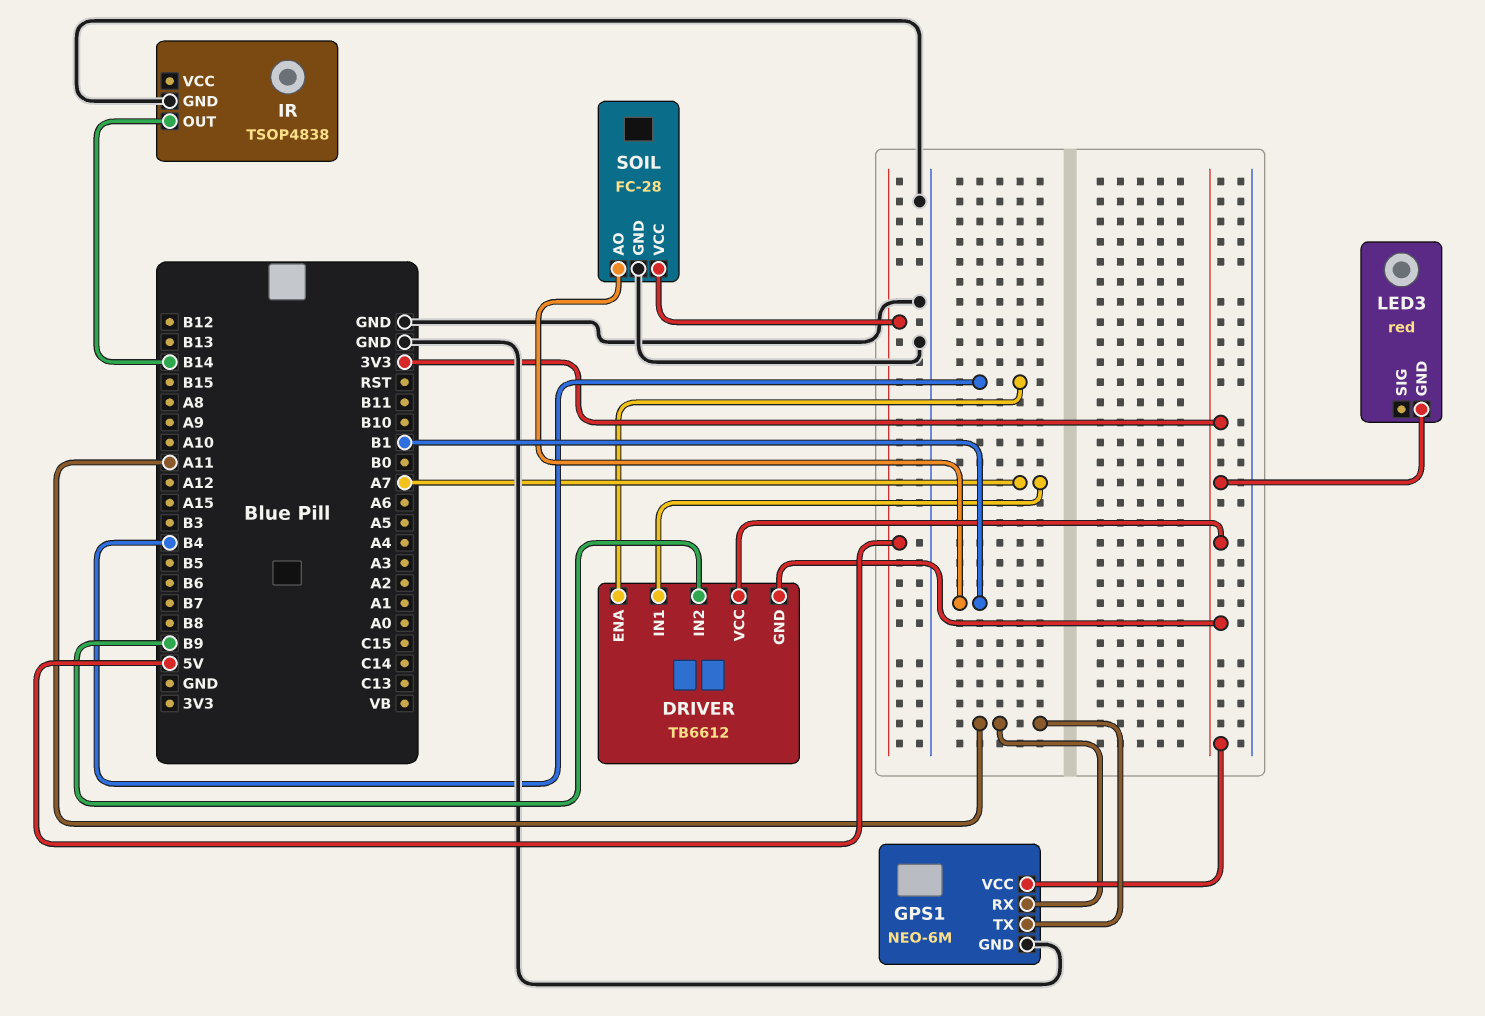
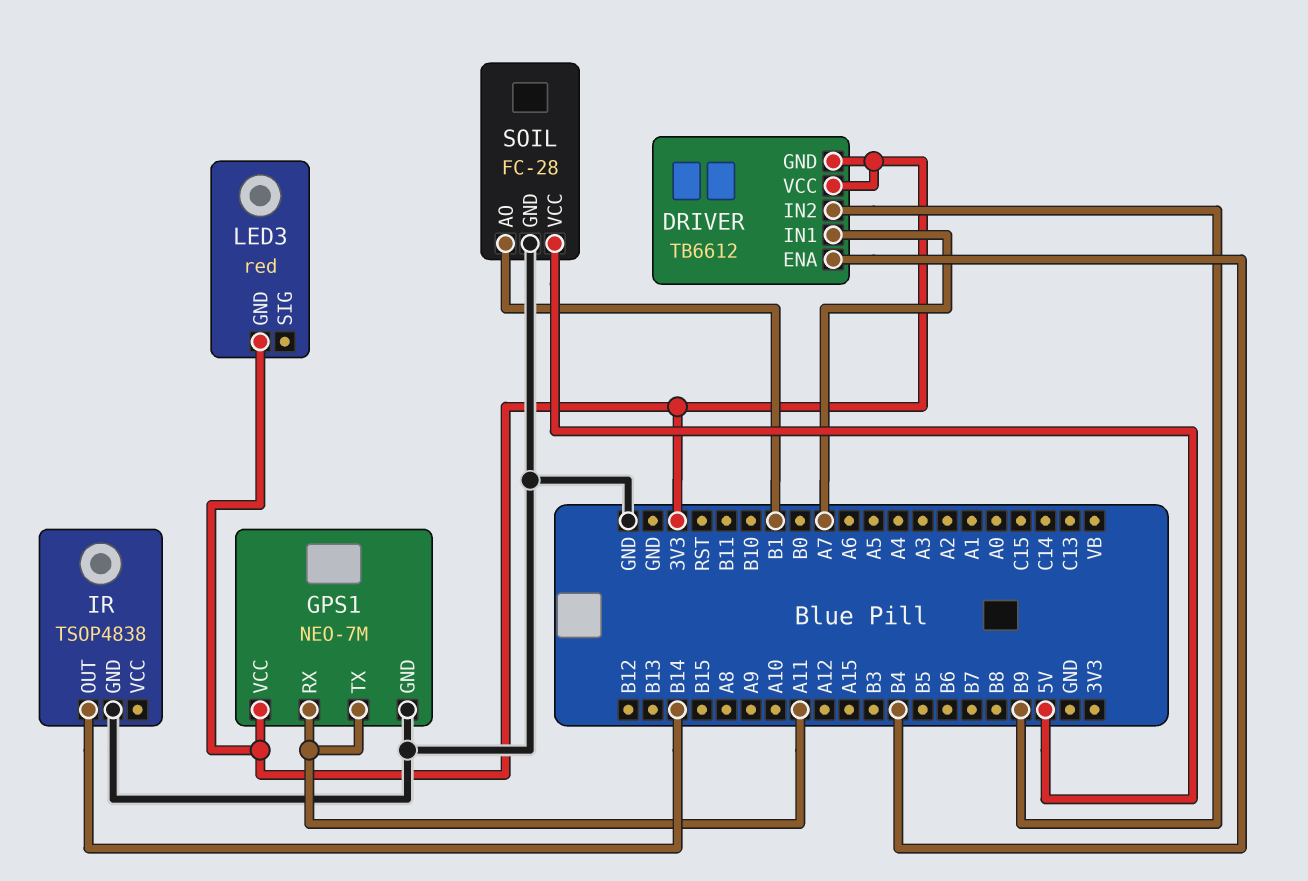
GPS1: NEO-6M -> NEO-7M

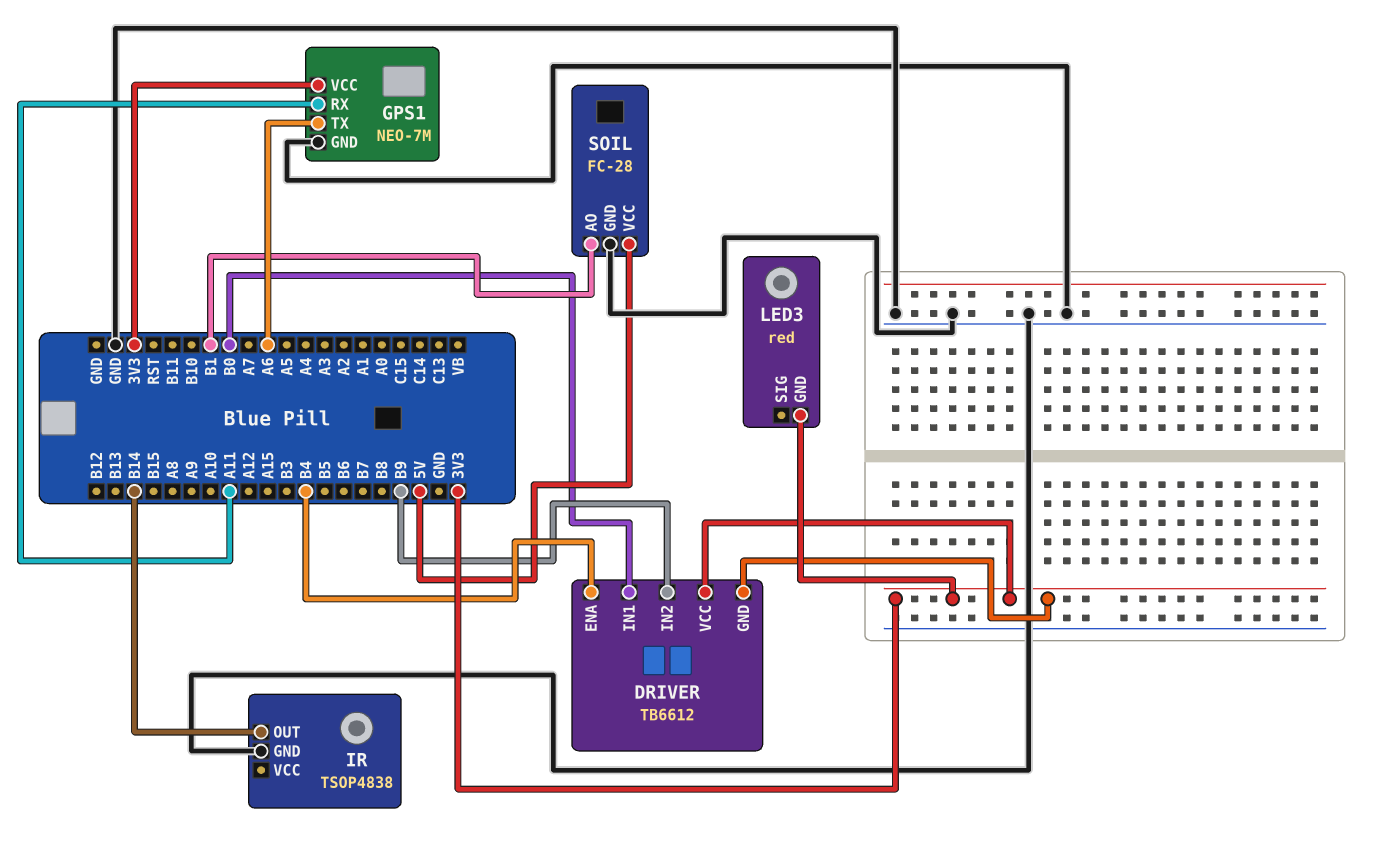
DRIVER pin IN1: A7 -> B0
GPS1 pin TX: A11 -> A6

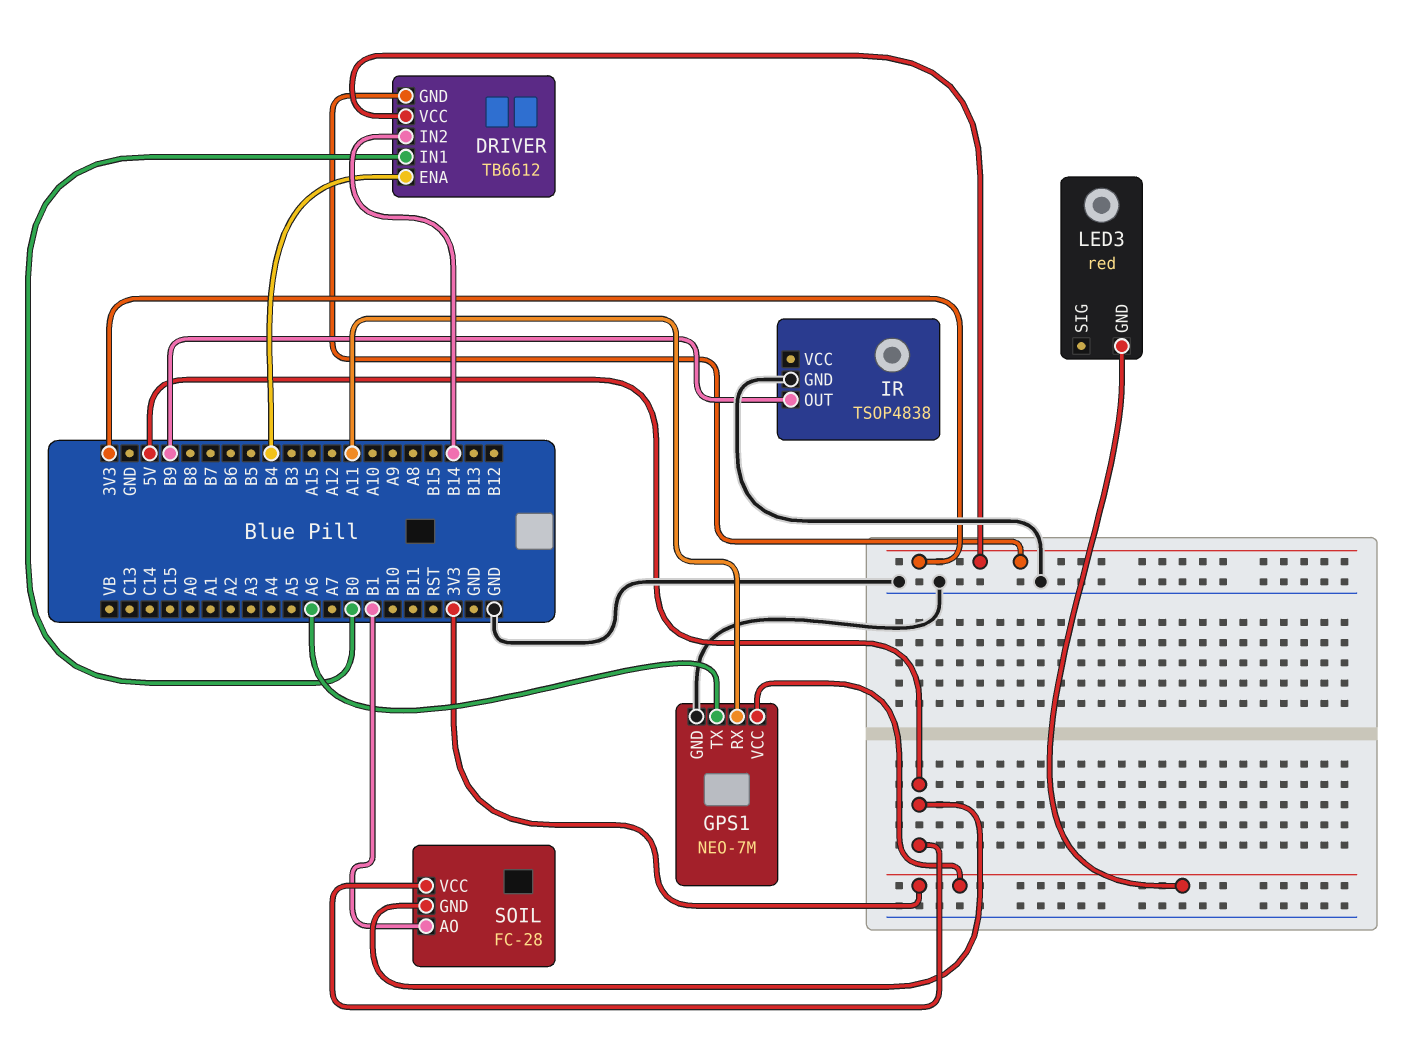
DRIVER pin IN2: B9 -> B14
IR pin OUT: B14 -> B9
SOIL pin GND: GND -> 5V

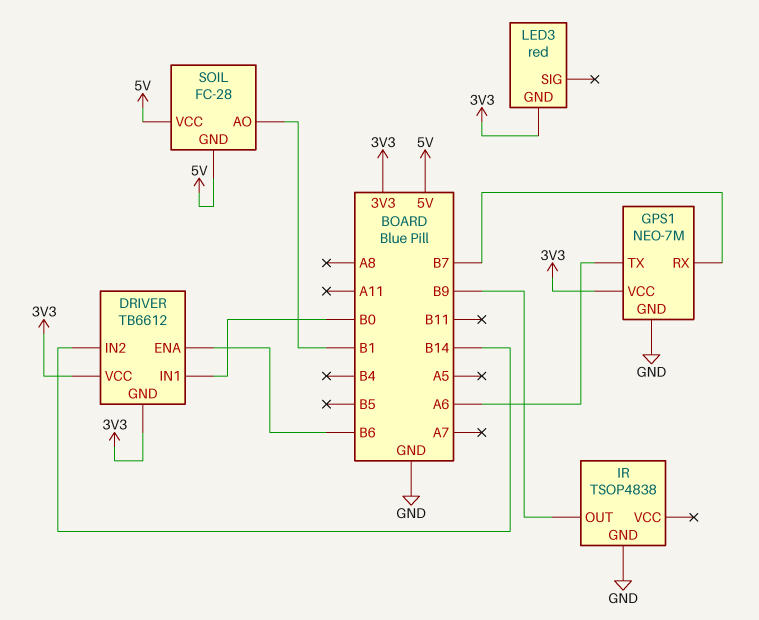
DRIVER pin ENA: B4 -> B6
GPS1 pin RX: A11 -> B7

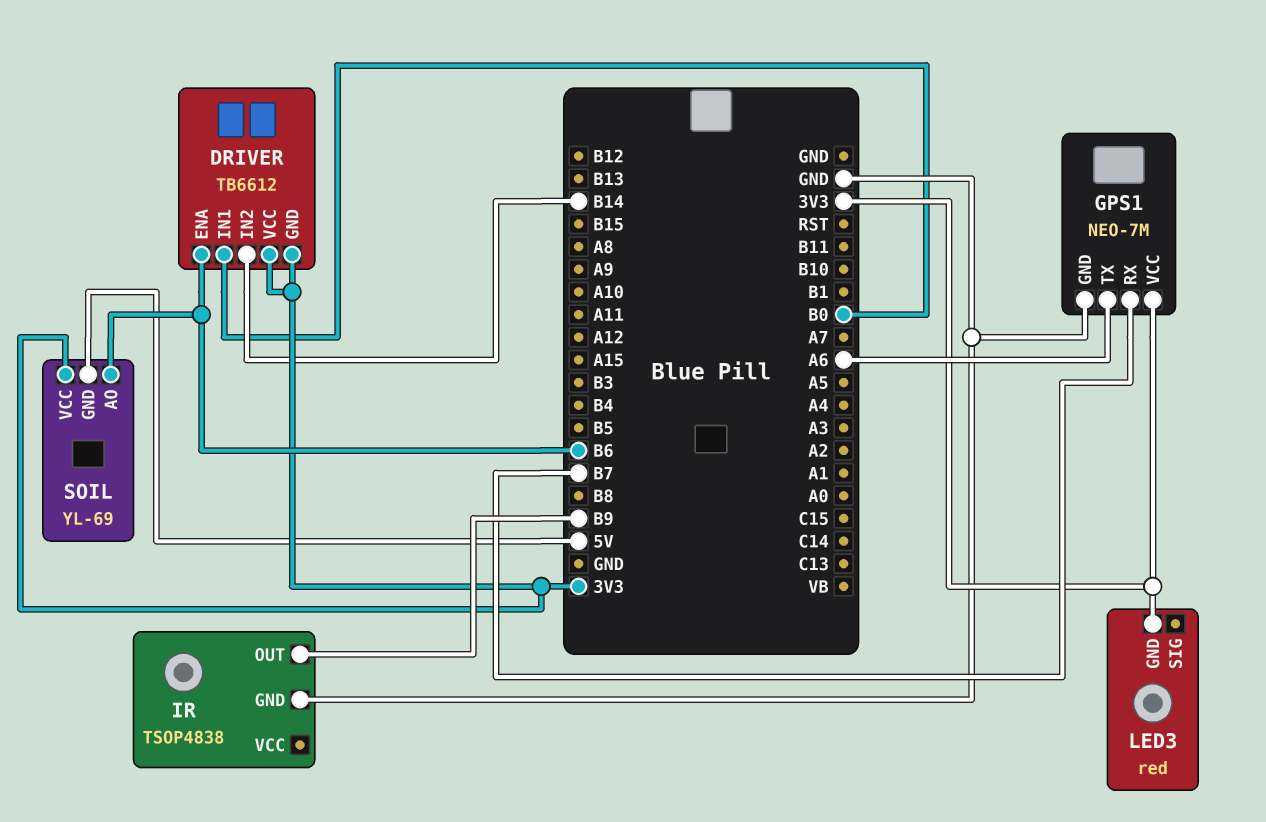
SOIL: FC-28 -> YL-69
SOIL pin AO: B1 -> B6
SOIL pin VCC: 5V -> 3V3

